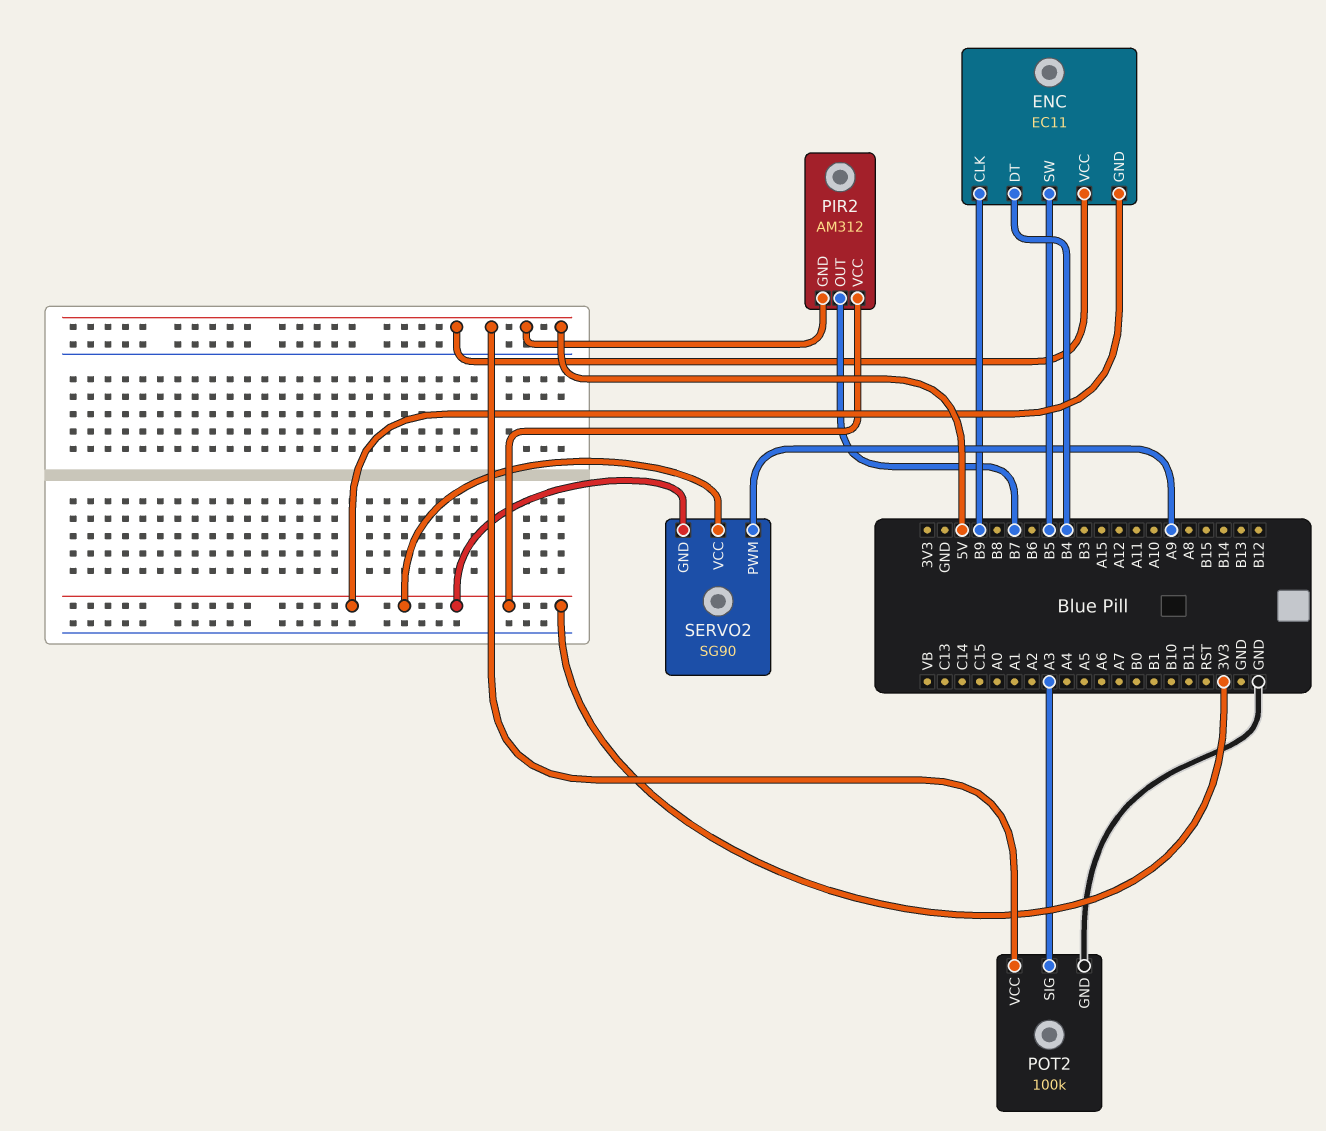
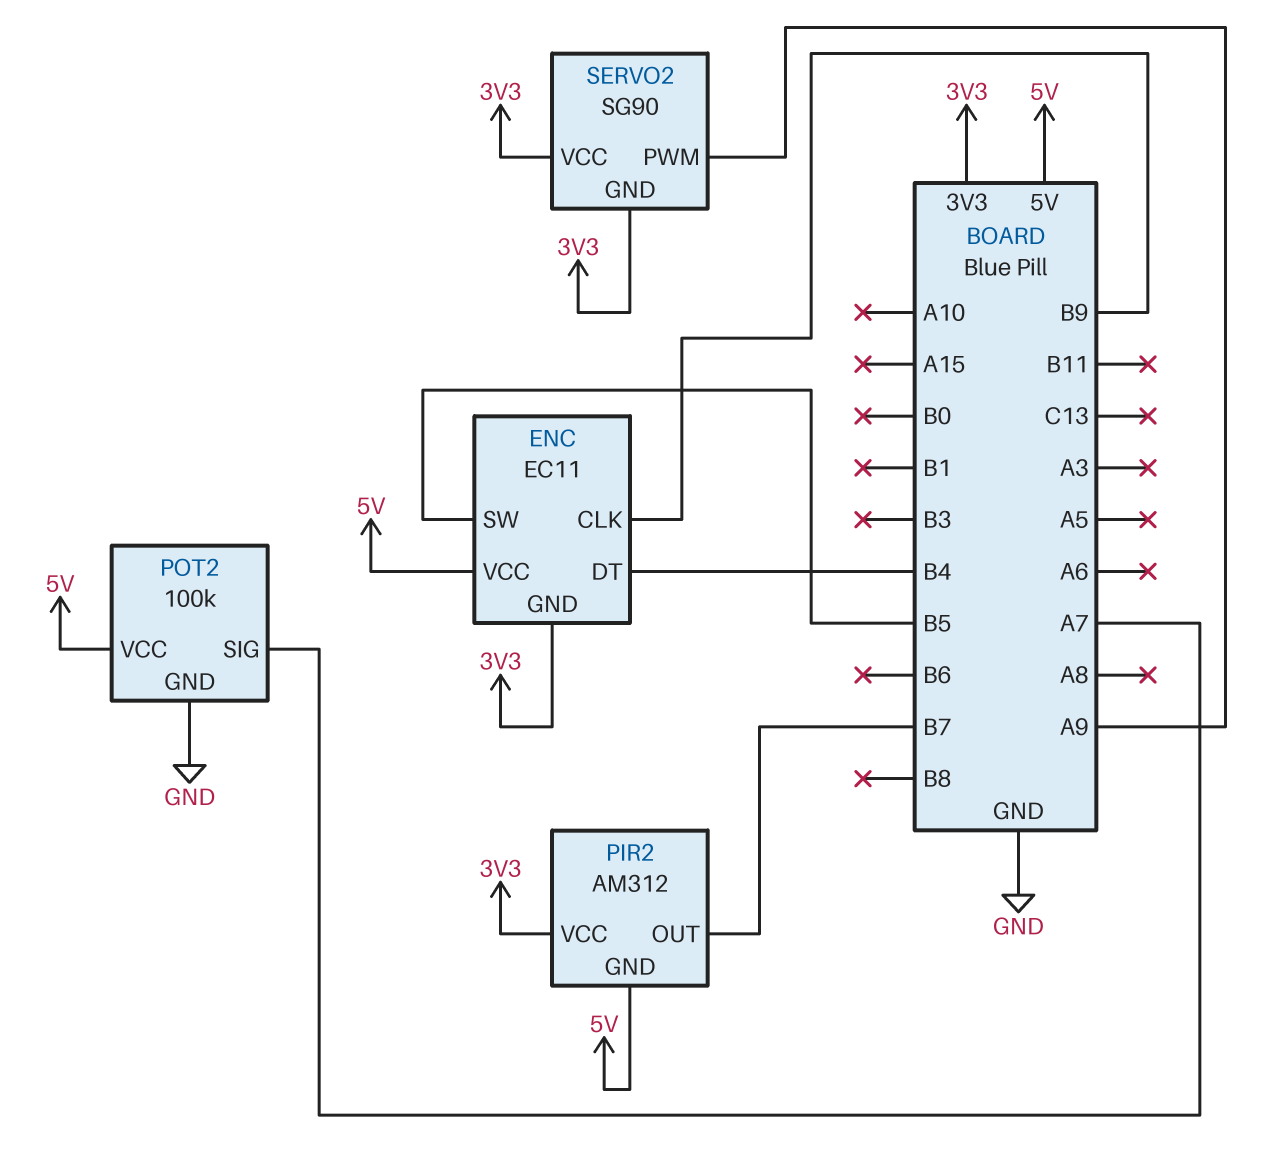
POT2 pin SIG: A3 -> A7

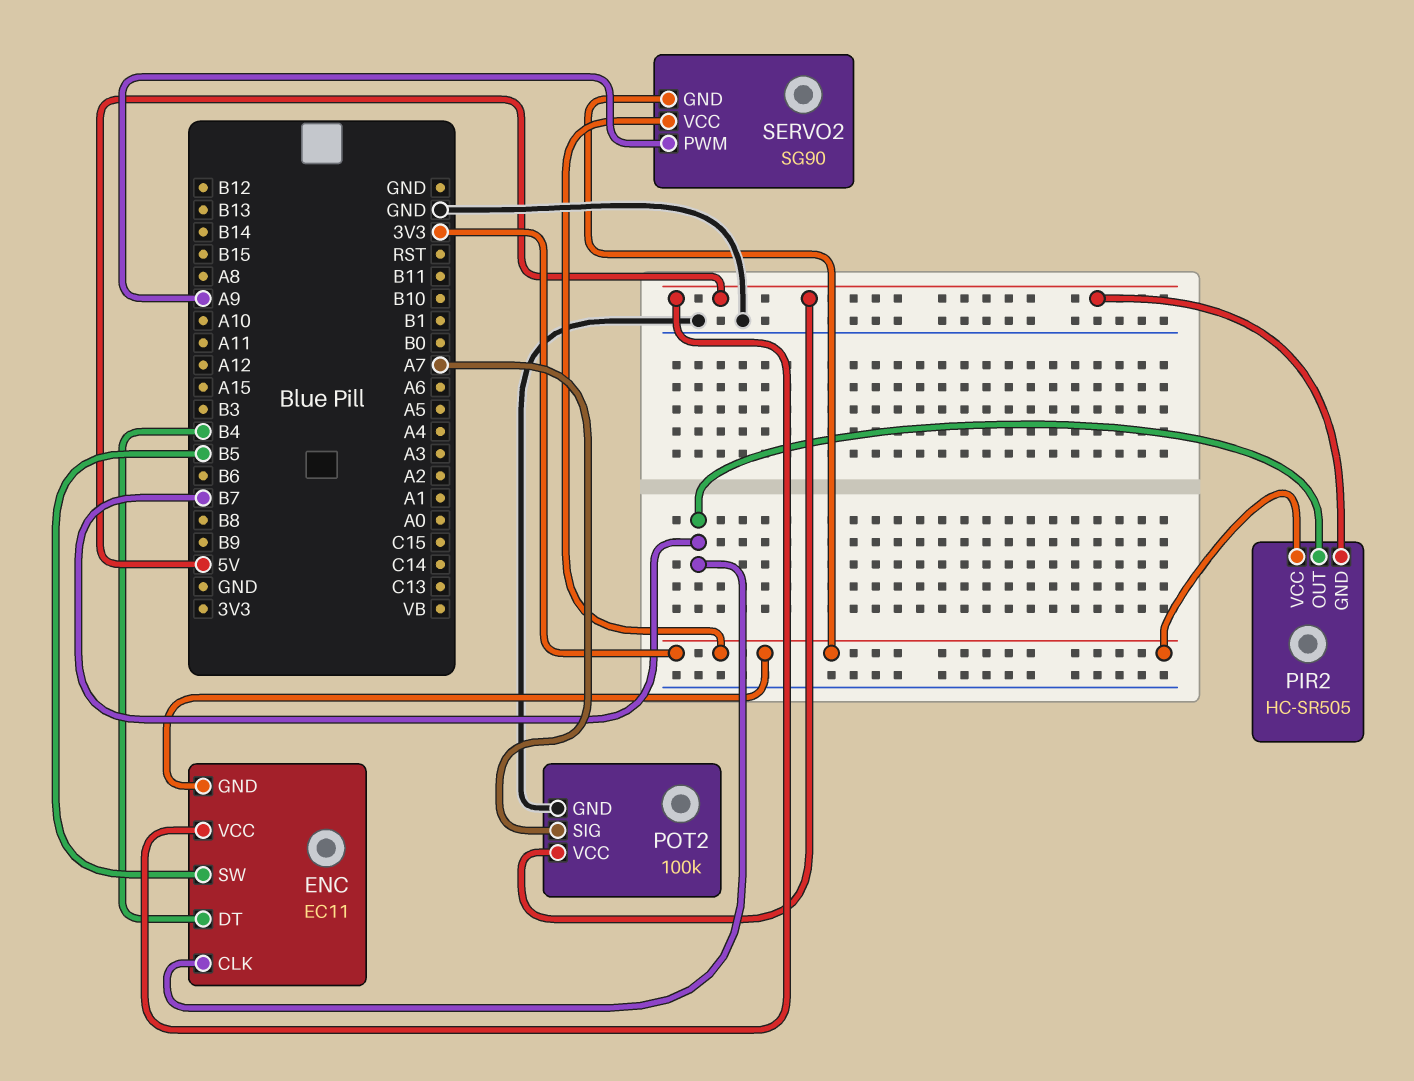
ENC pin CLK: B9 -> B7
PIR2: AM312 -> HC-SR505

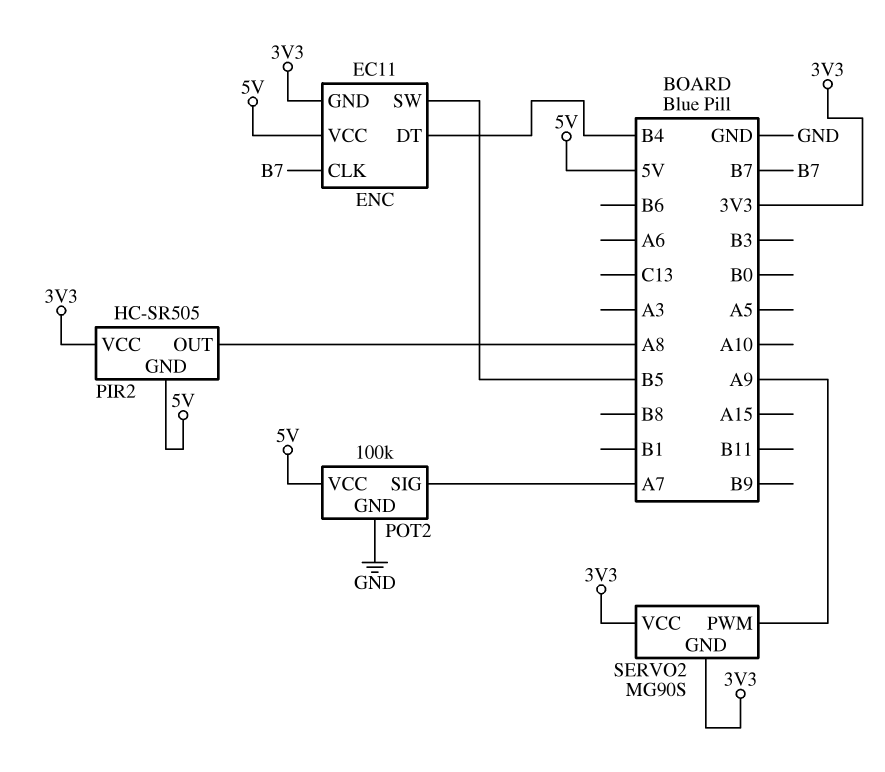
PIR2 pin OUT: B7 -> A8
SERVO2: SG90 -> MG90S

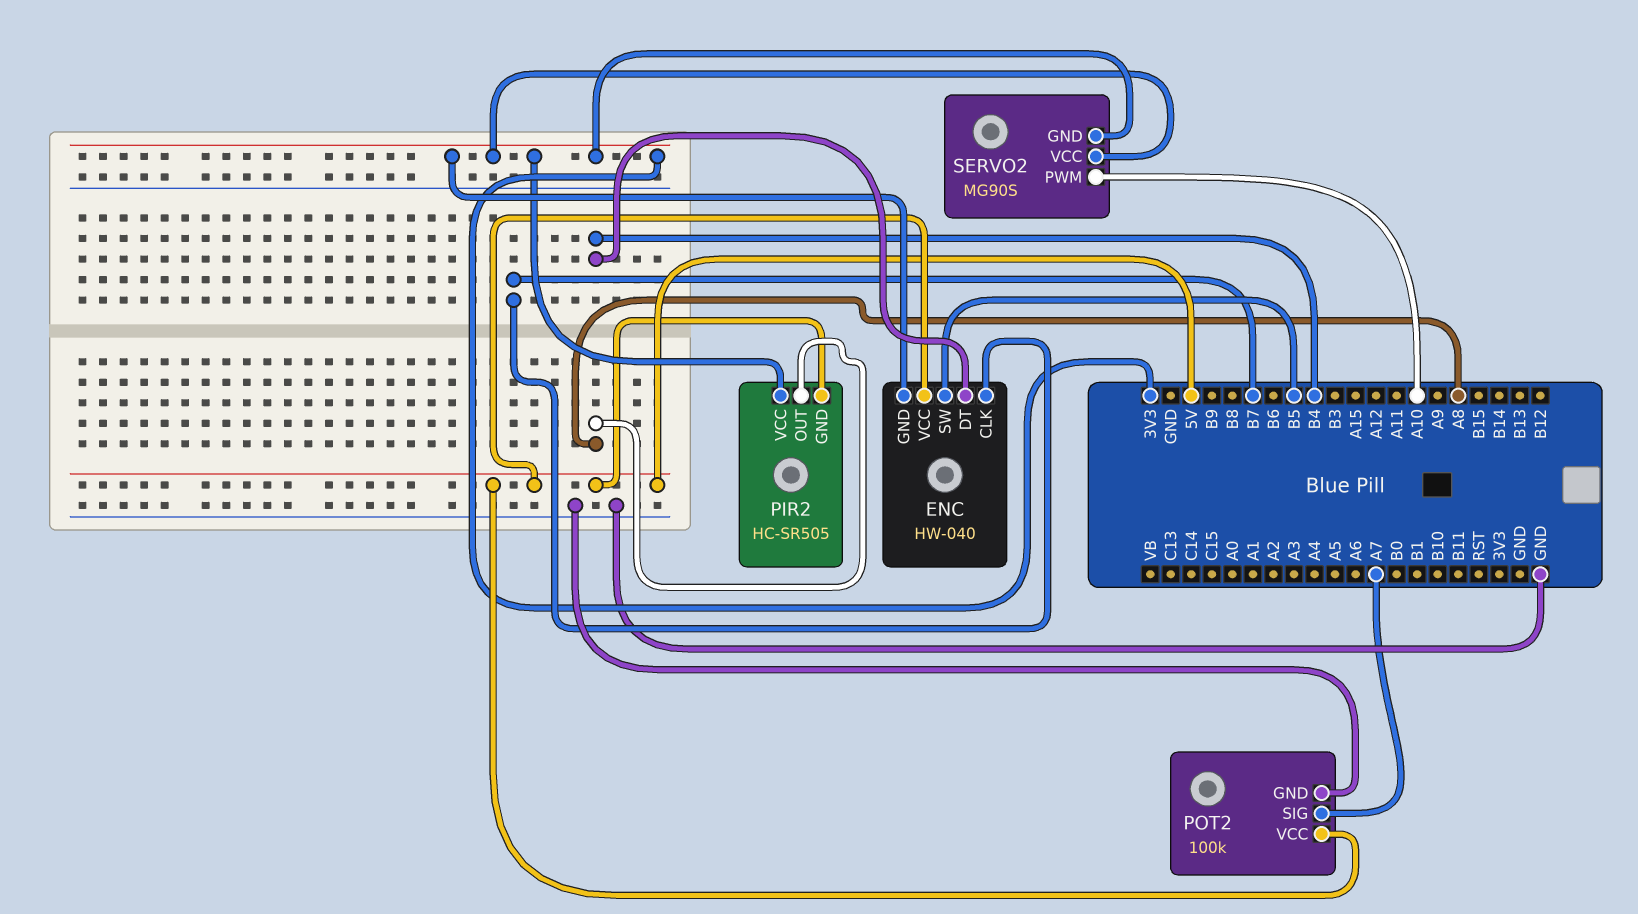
ENC: EC11 -> HW-040
SERVO2 pin PWM: A9 -> A10

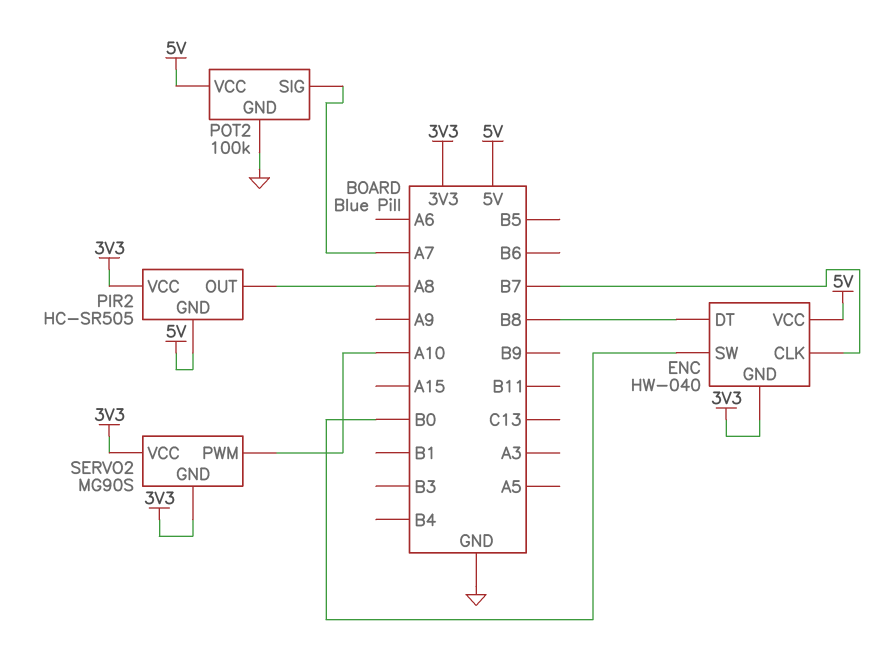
ENC pin DT: B4 -> B8
ENC pin SW: B5 -> B0

